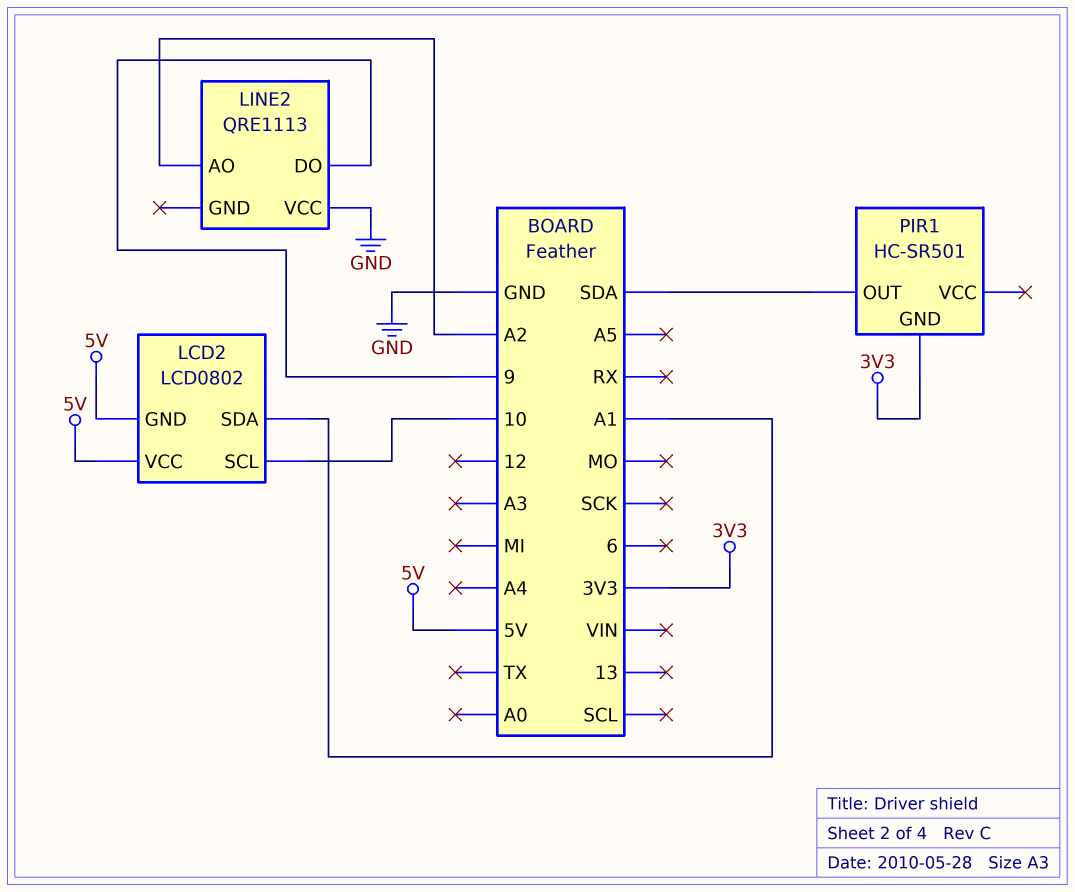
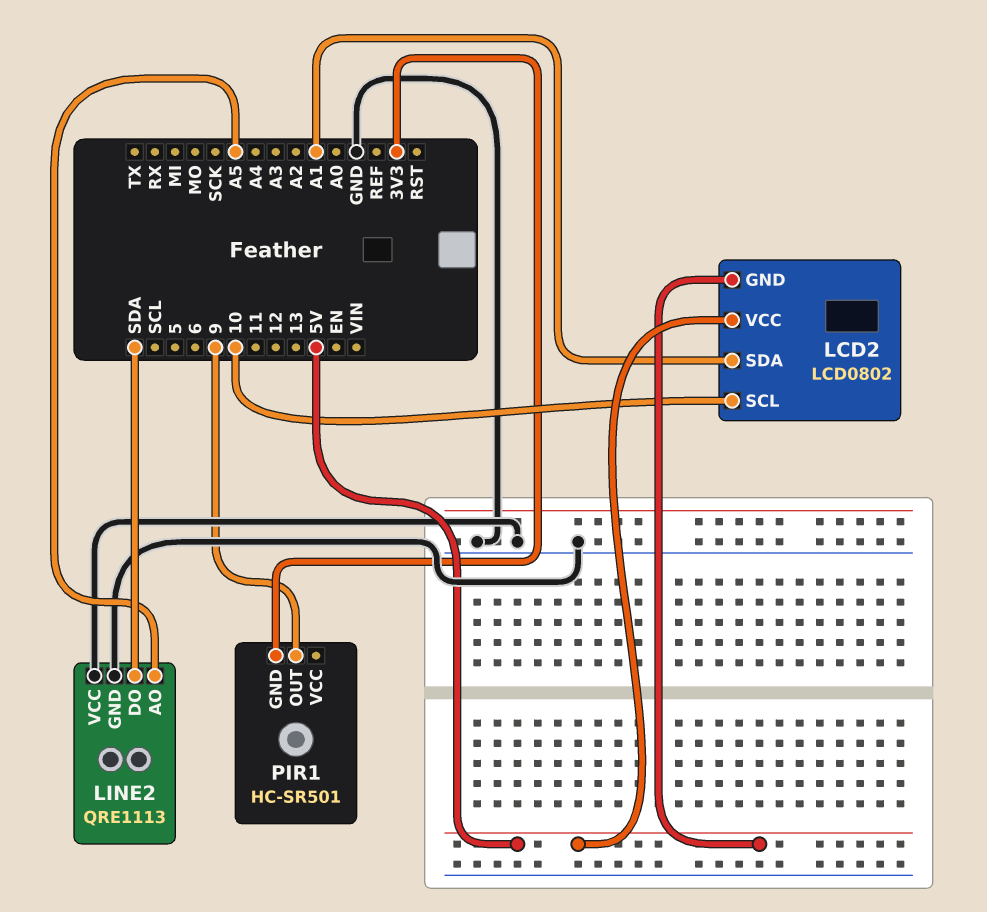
LINE2 pin AO: A2 -> A5
LINE2 pin DO: 9 -> SDA
LINE2 pin GND: none -> GND
PIR1 pin OUT: SDA -> 9

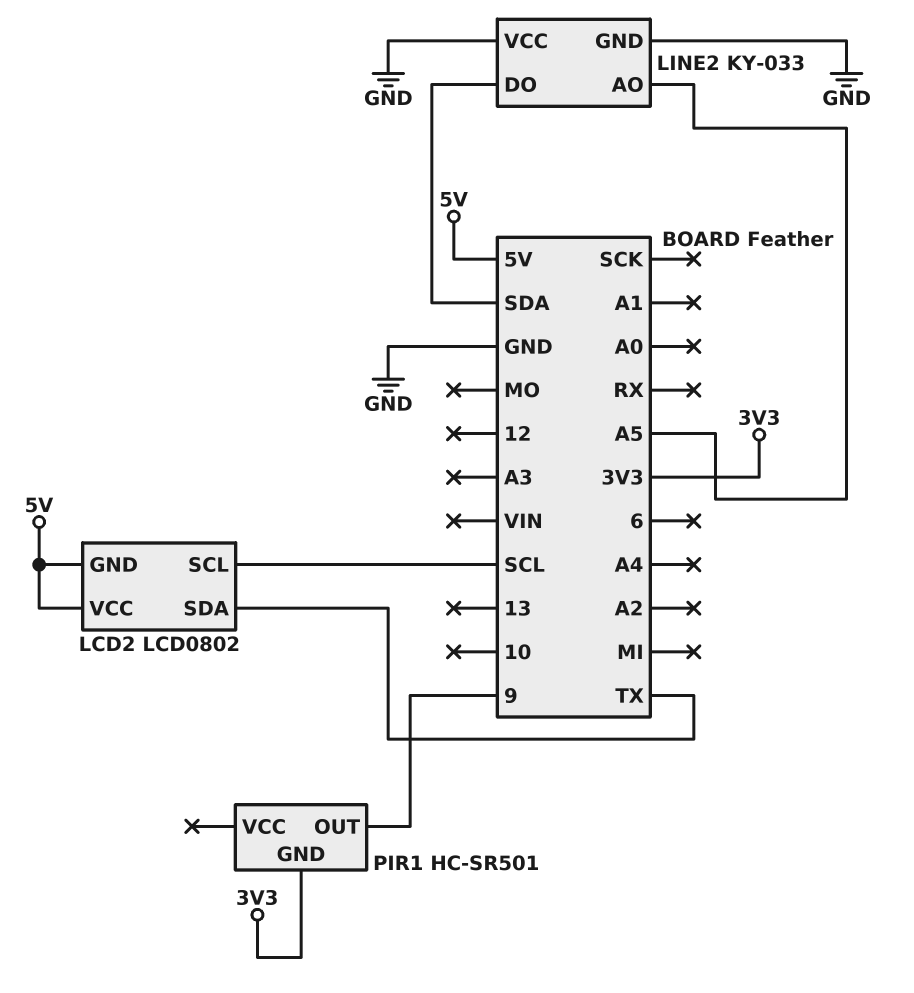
LCD2 pin SCL: 10 -> SCL
LCD2 pin SDA: A1 -> TX
LINE2: QRE1113 -> KY-033

